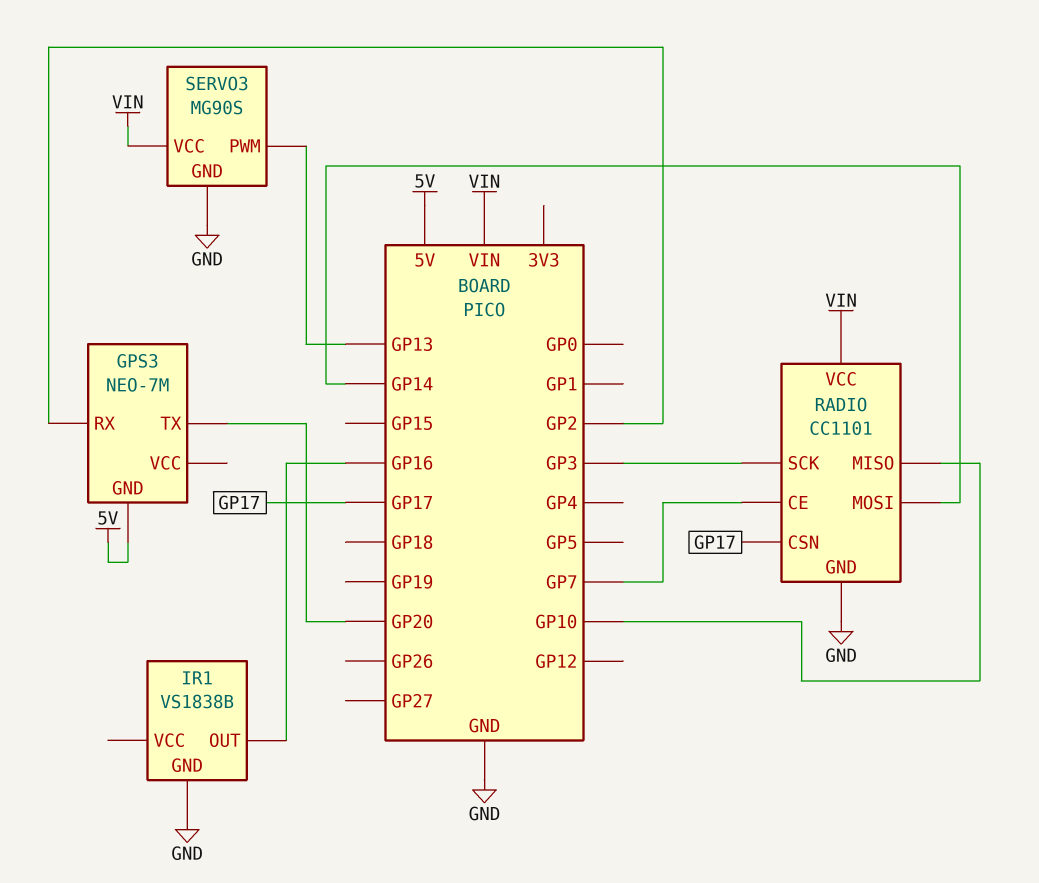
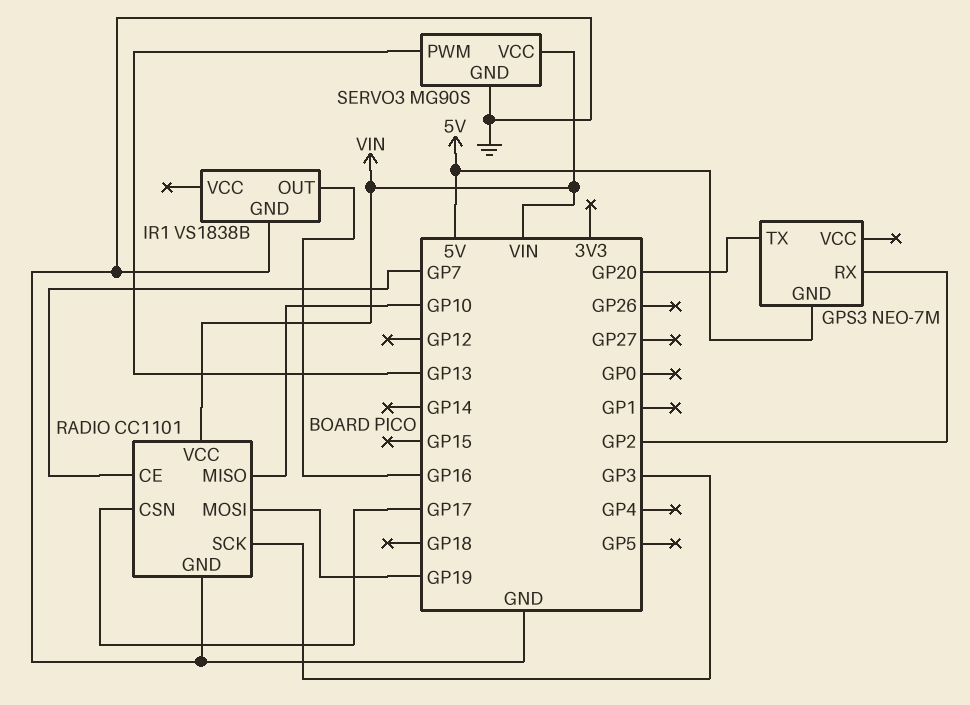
RADIO pin MOSI: GP14 -> GP19

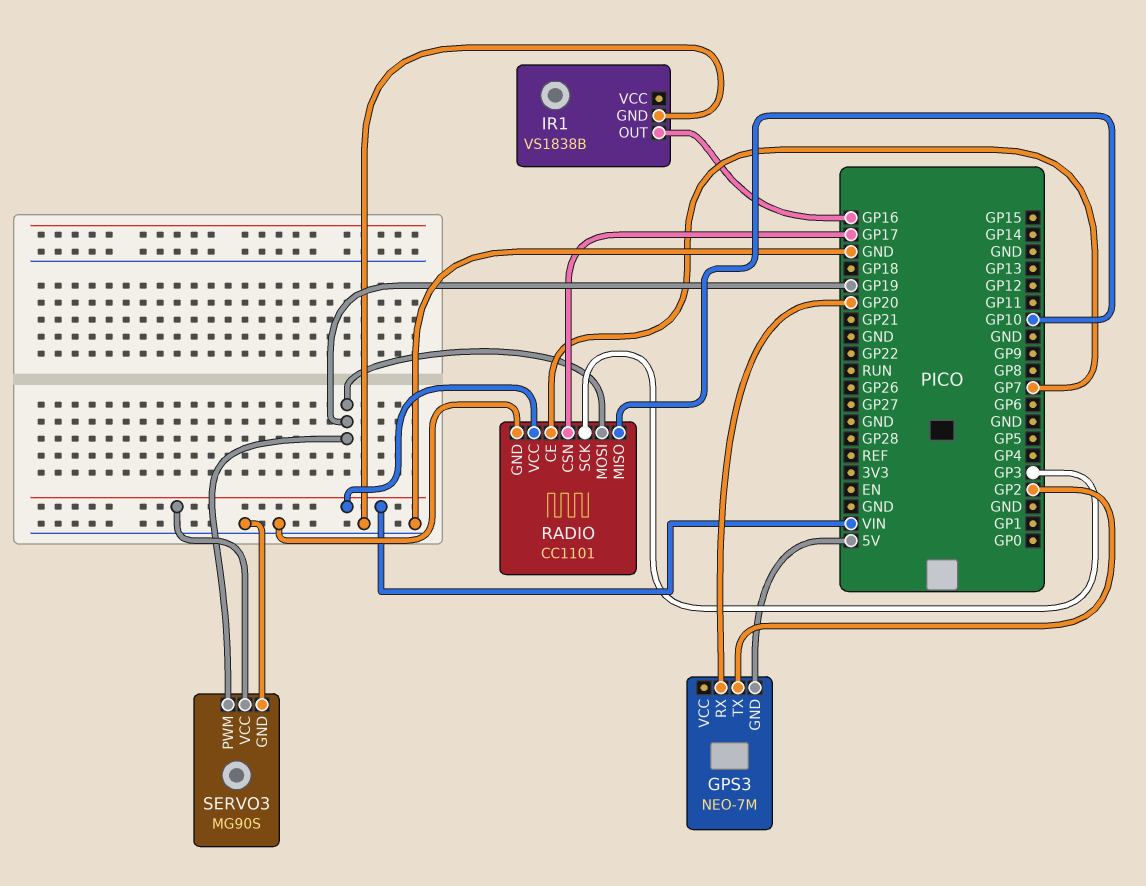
GPS3 pin RX: GP2 -> GP20
GPS3 pin TX: GP20 -> GP2
SERVO3 pin PWM: GP13 -> GP19

